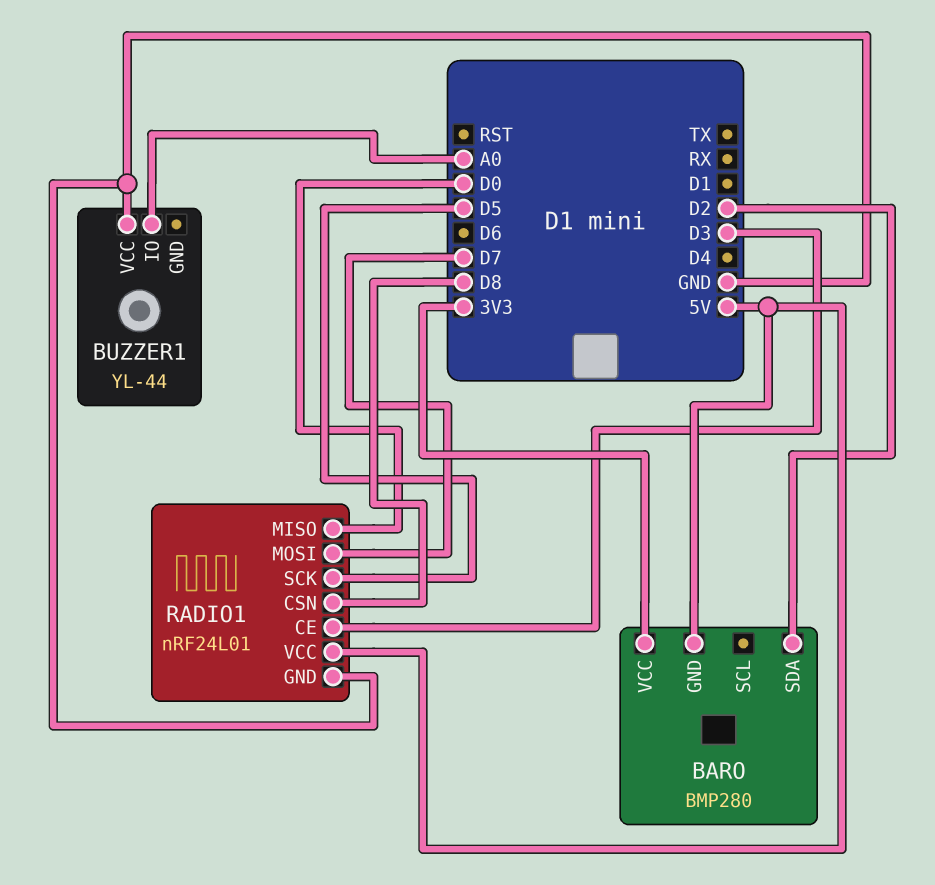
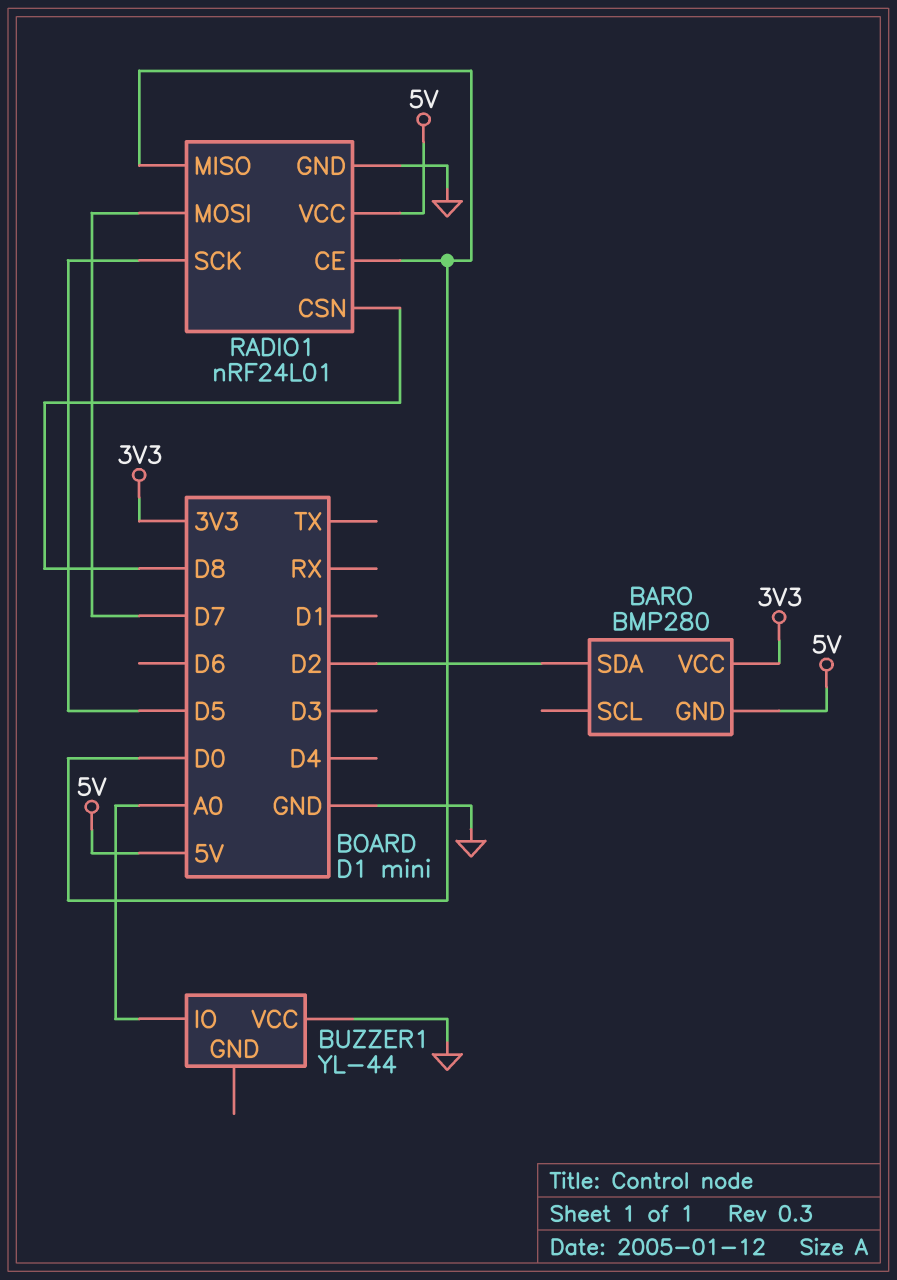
RADIO1 pin CE: D3 -> D0

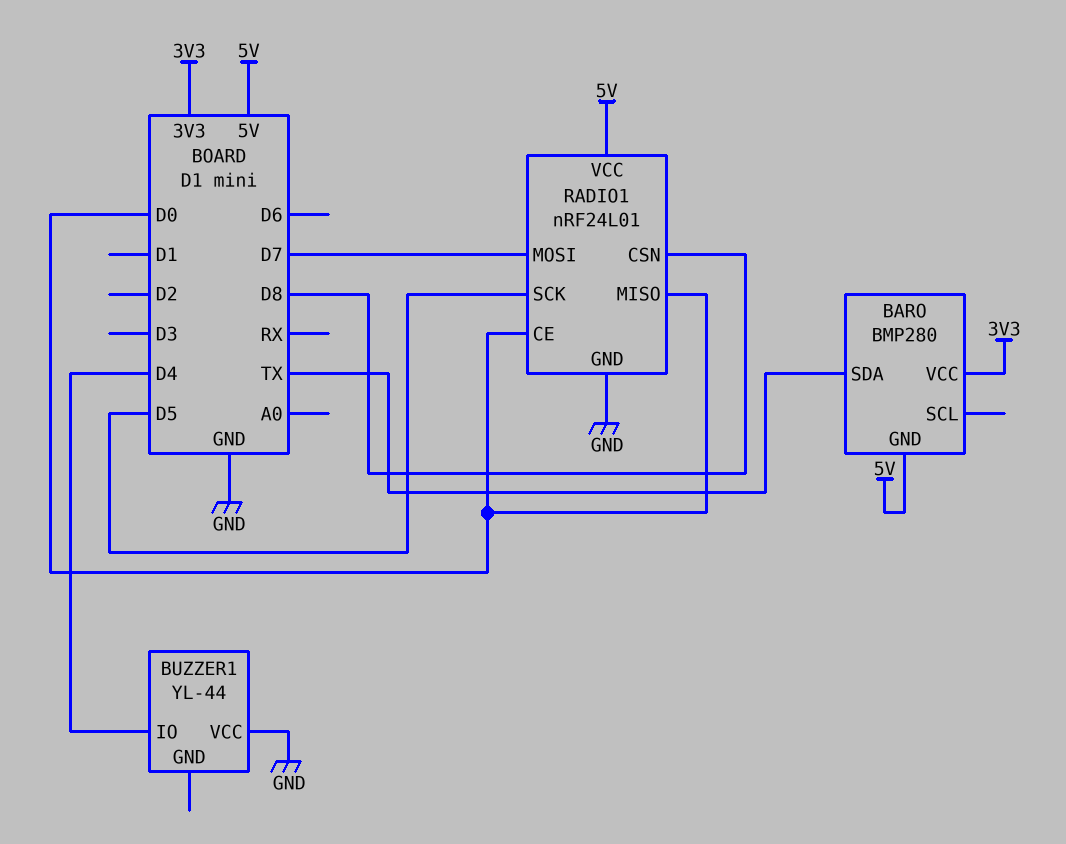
BARO pin SDA: D2 -> TX
BUZZER1 pin IO: A0 -> D4

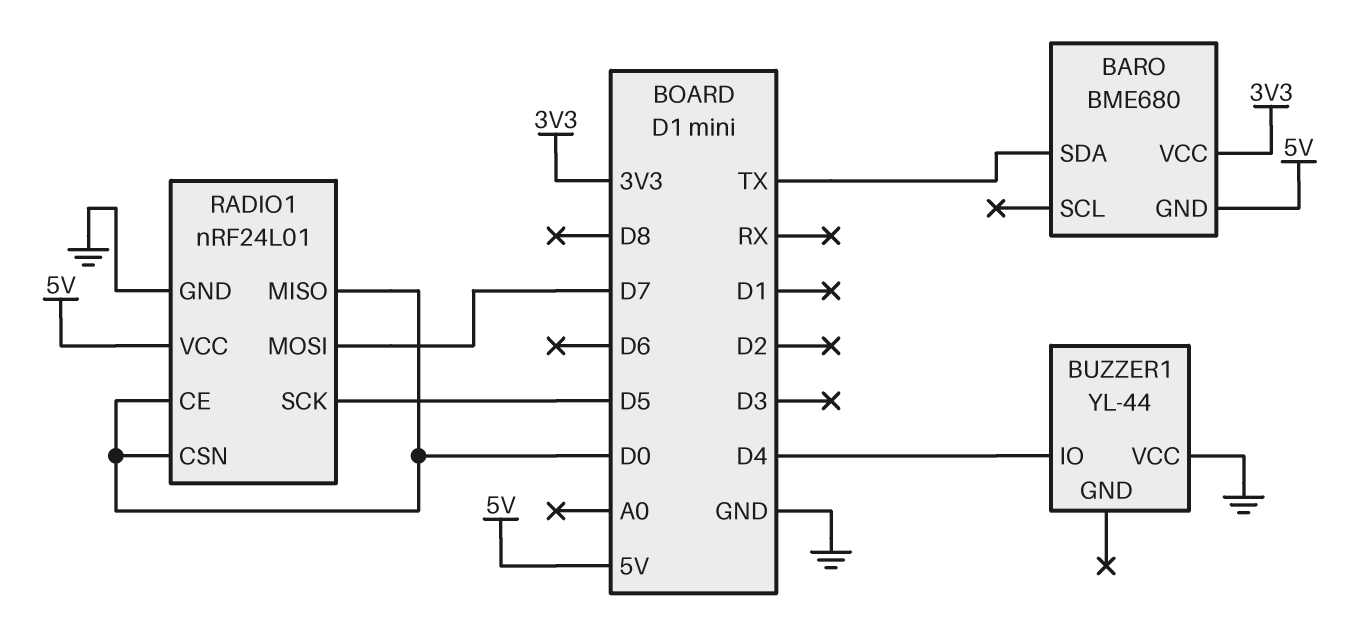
BARO: BMP280 -> BME680
RADIO1 pin CSN: D8 -> D0

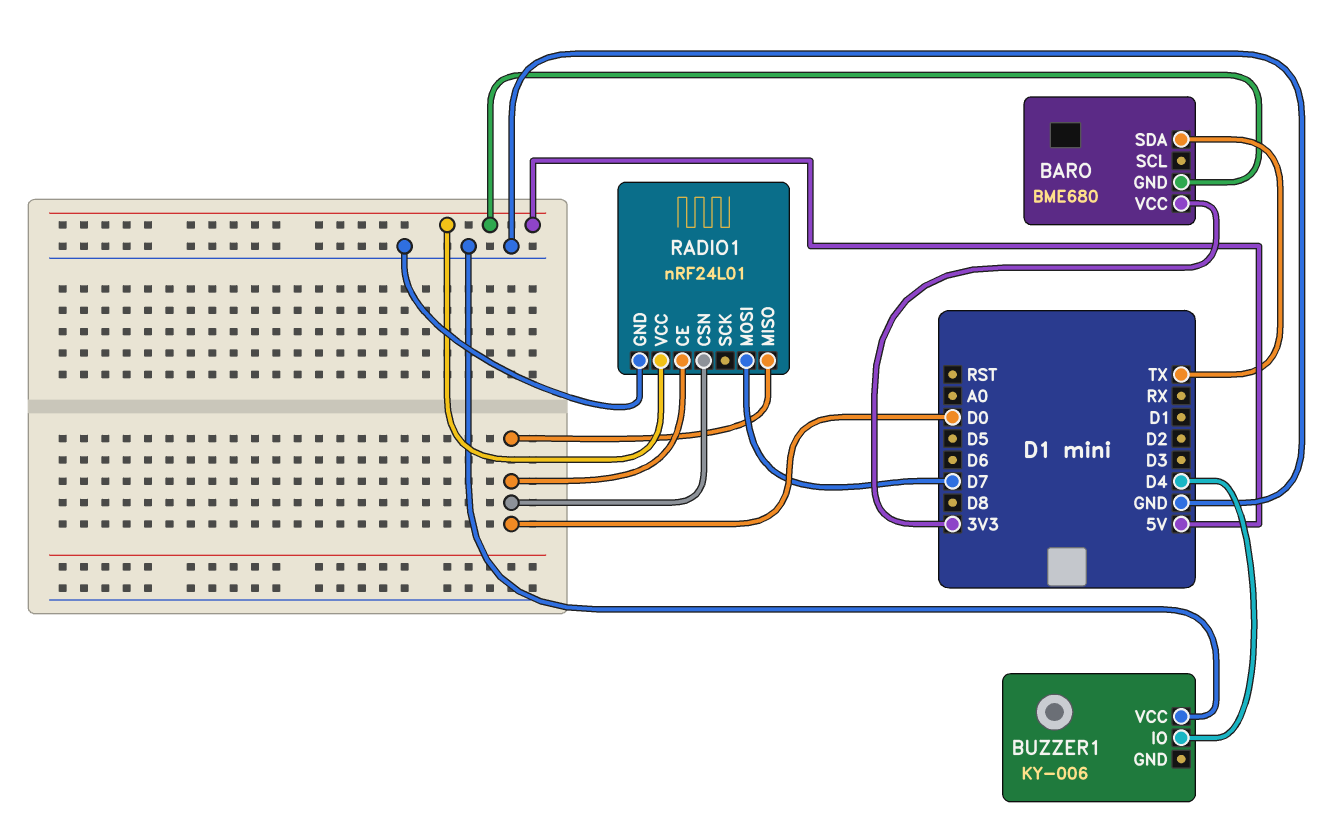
BUZZER1: YL-44 -> KY-006
RADIO1 pin SCK: D5 -> none

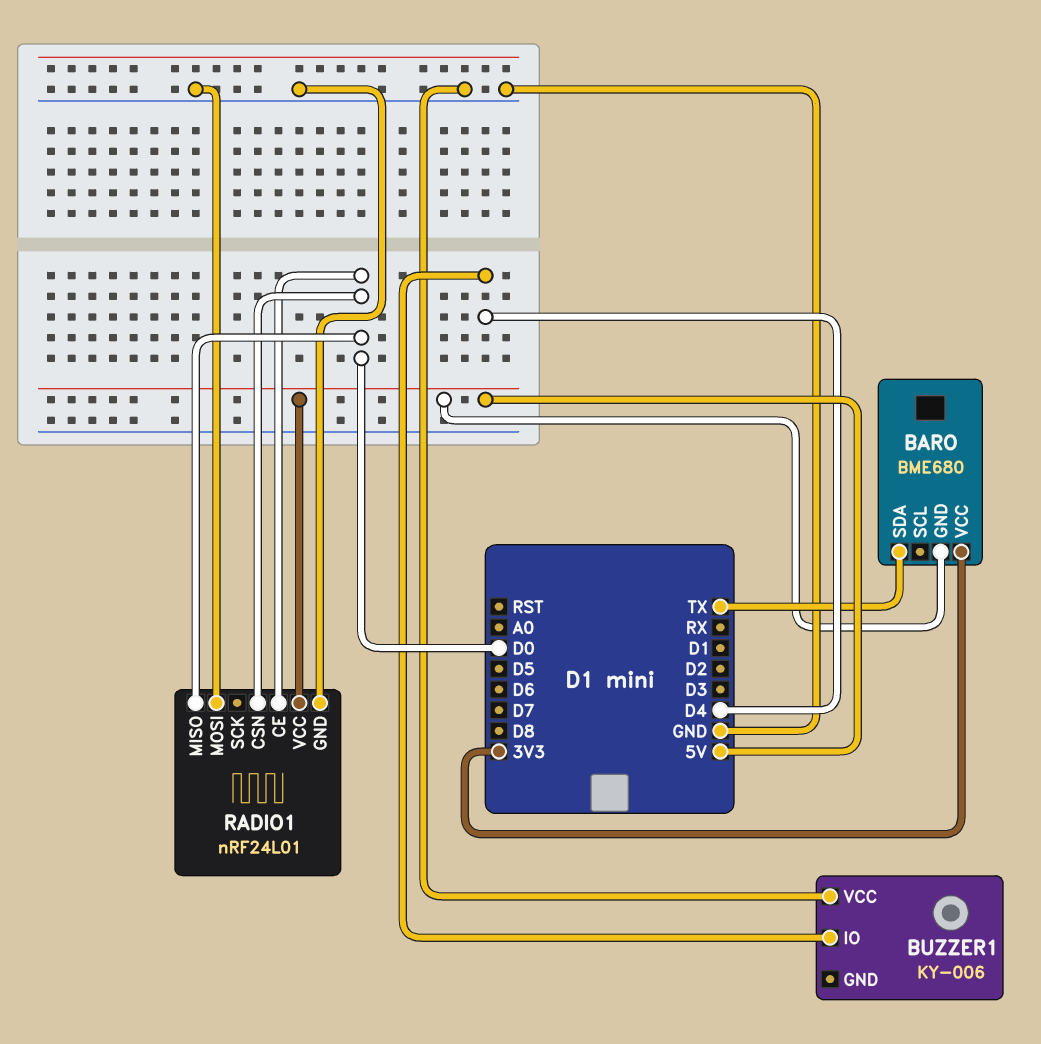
RADIO1 pin MOSI: D7 -> GND

